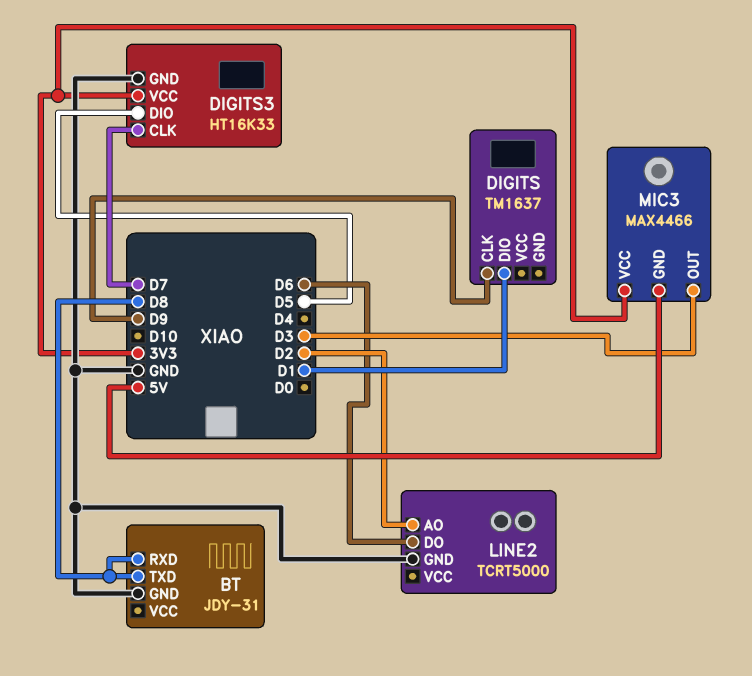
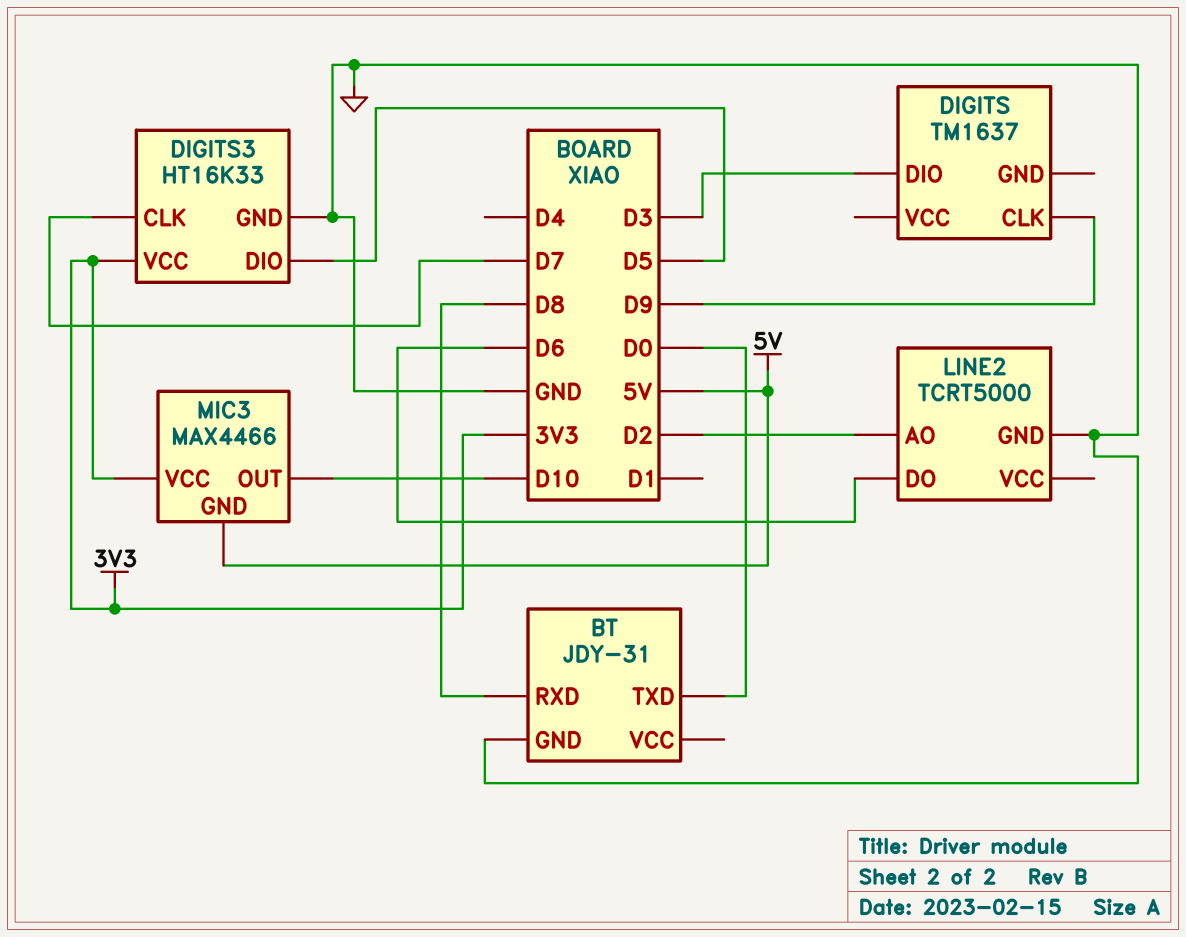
BT pin TXD: D8 -> D0
DIGITS pin DIO: D1 -> D3
MIC3 pin OUT: D3 -> D10

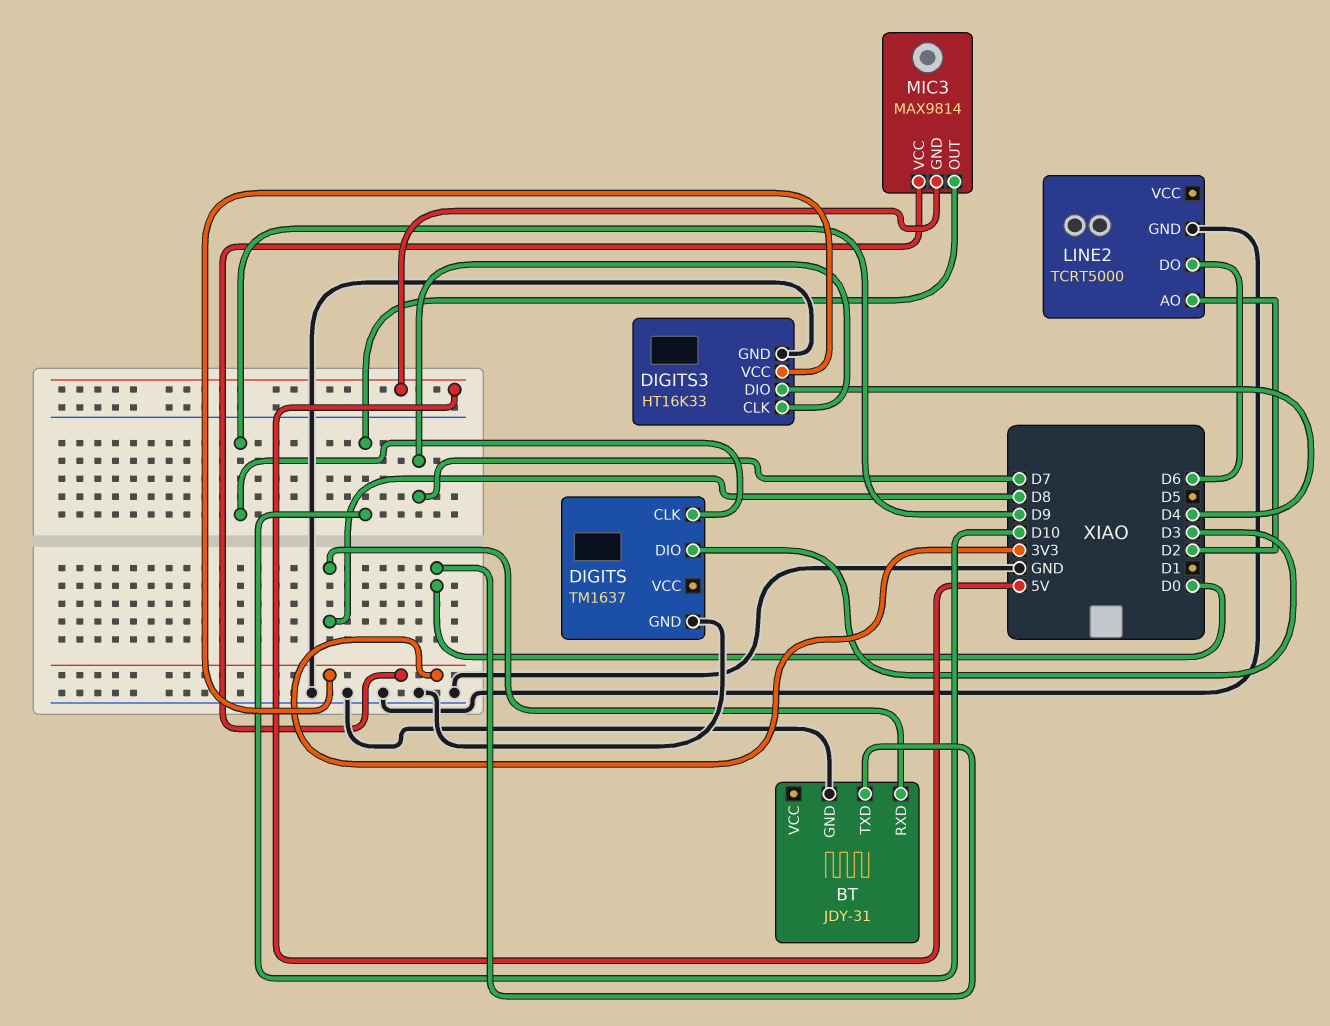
DIGITS pin GND: none -> GND
DIGITS3 pin DIO: D5 -> D4
MIC3: MAX4466 -> MAX9814

